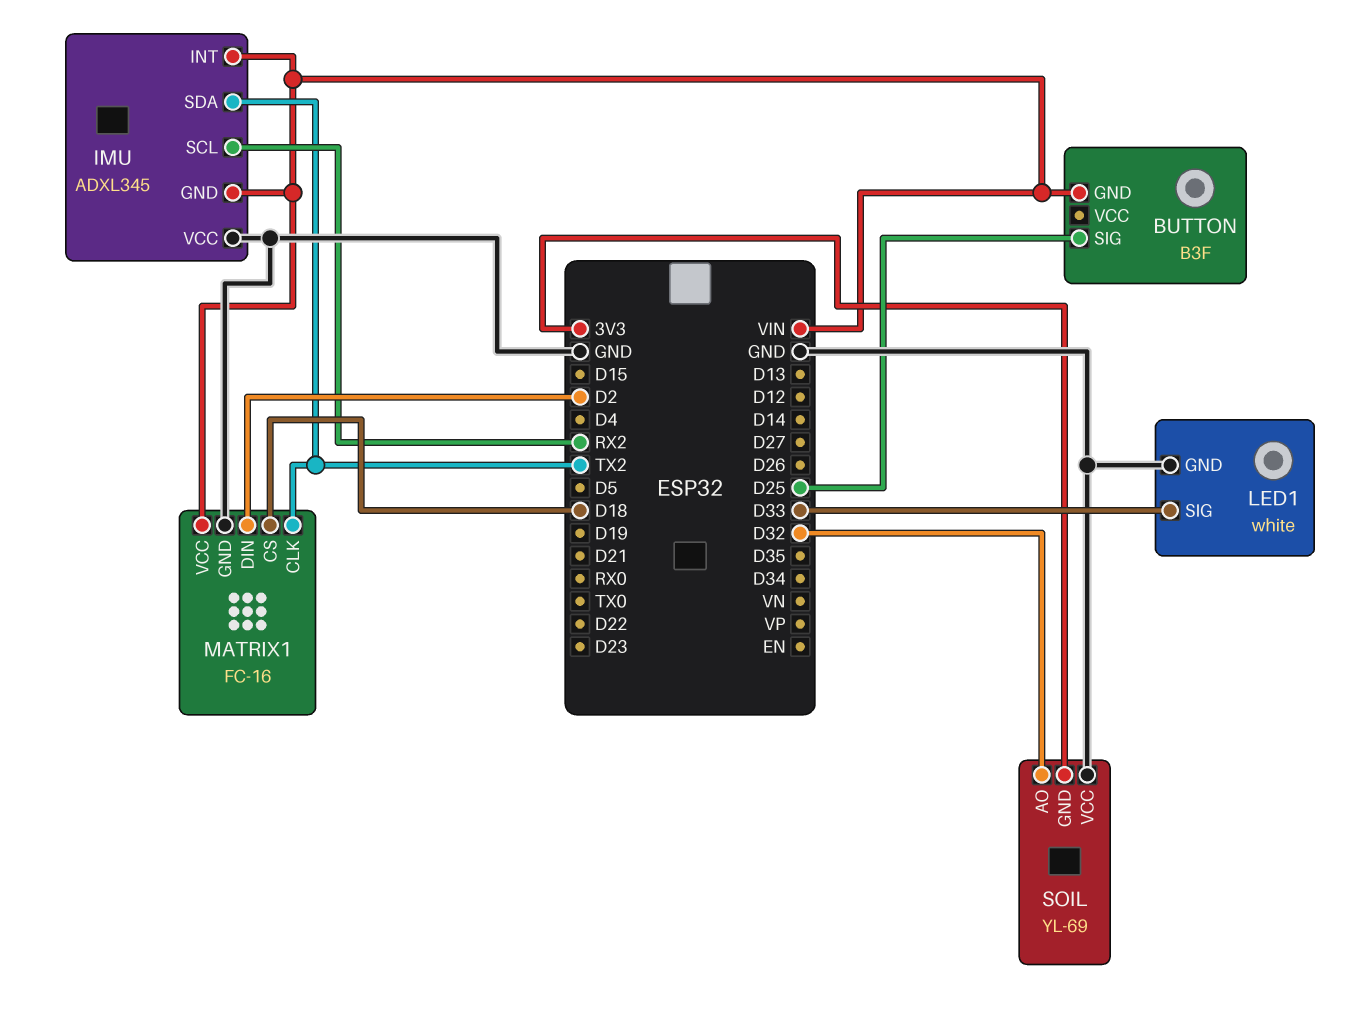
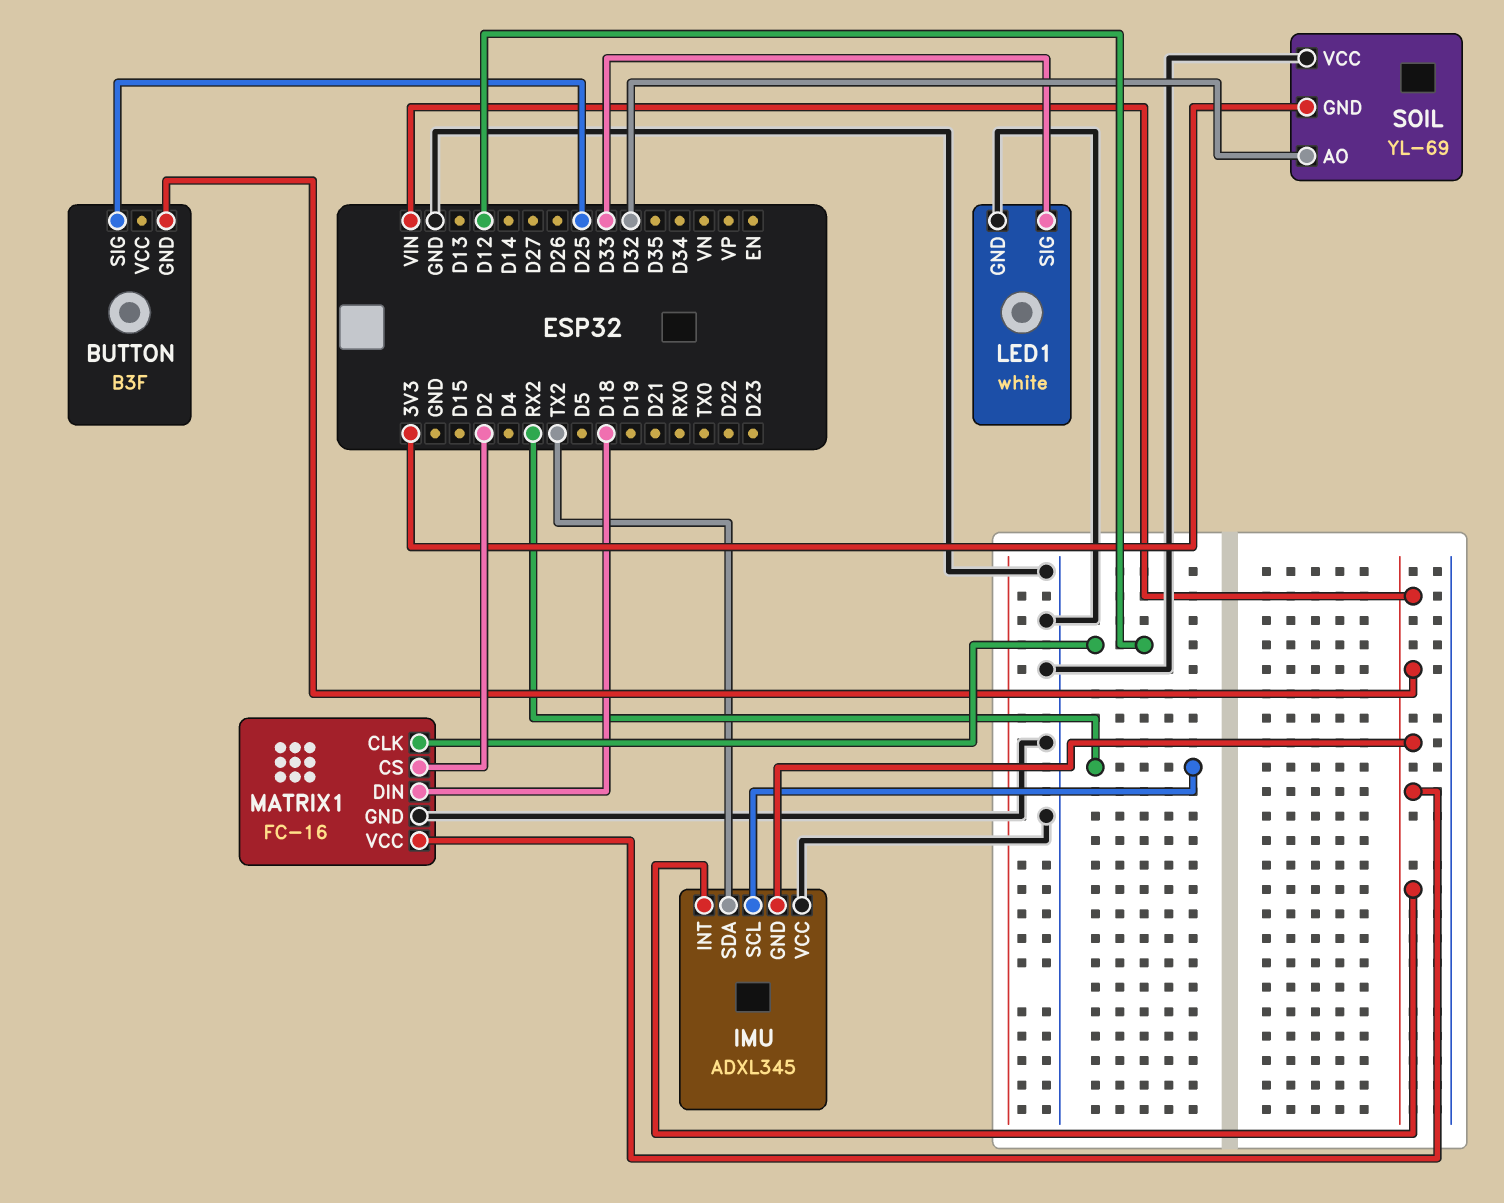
MATRIX1 pin CLK: TX2 -> D12
MATRIX1 pin CS: D18 -> D2
MATRIX1 pin DIN: D2 -> D18

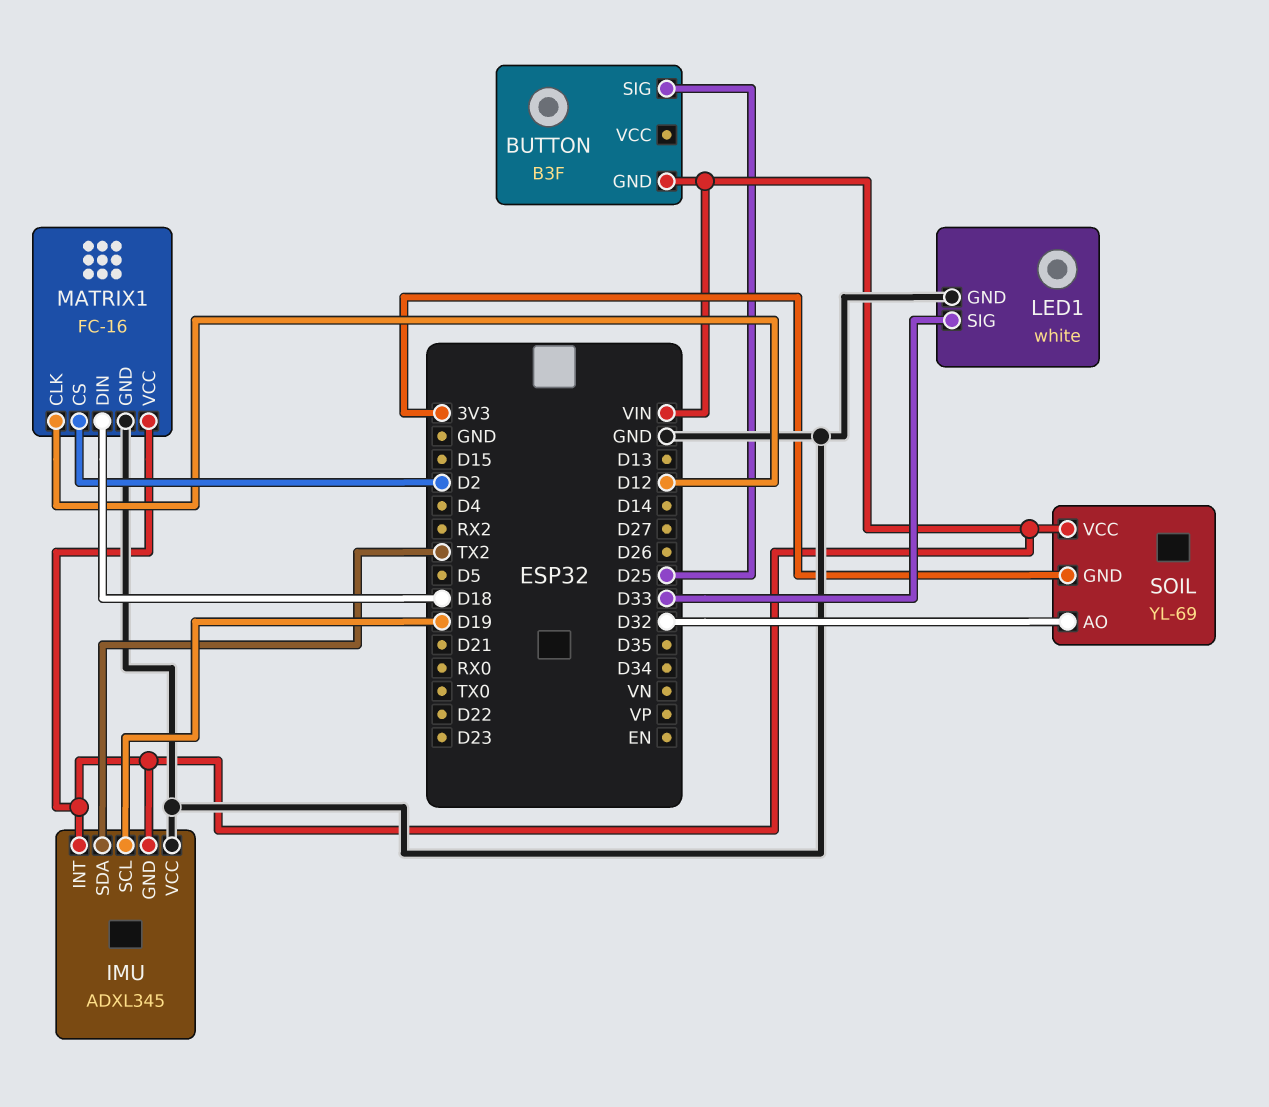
IMU pin SCL: RX2 -> D19
SOIL pin VCC: GND -> VIN

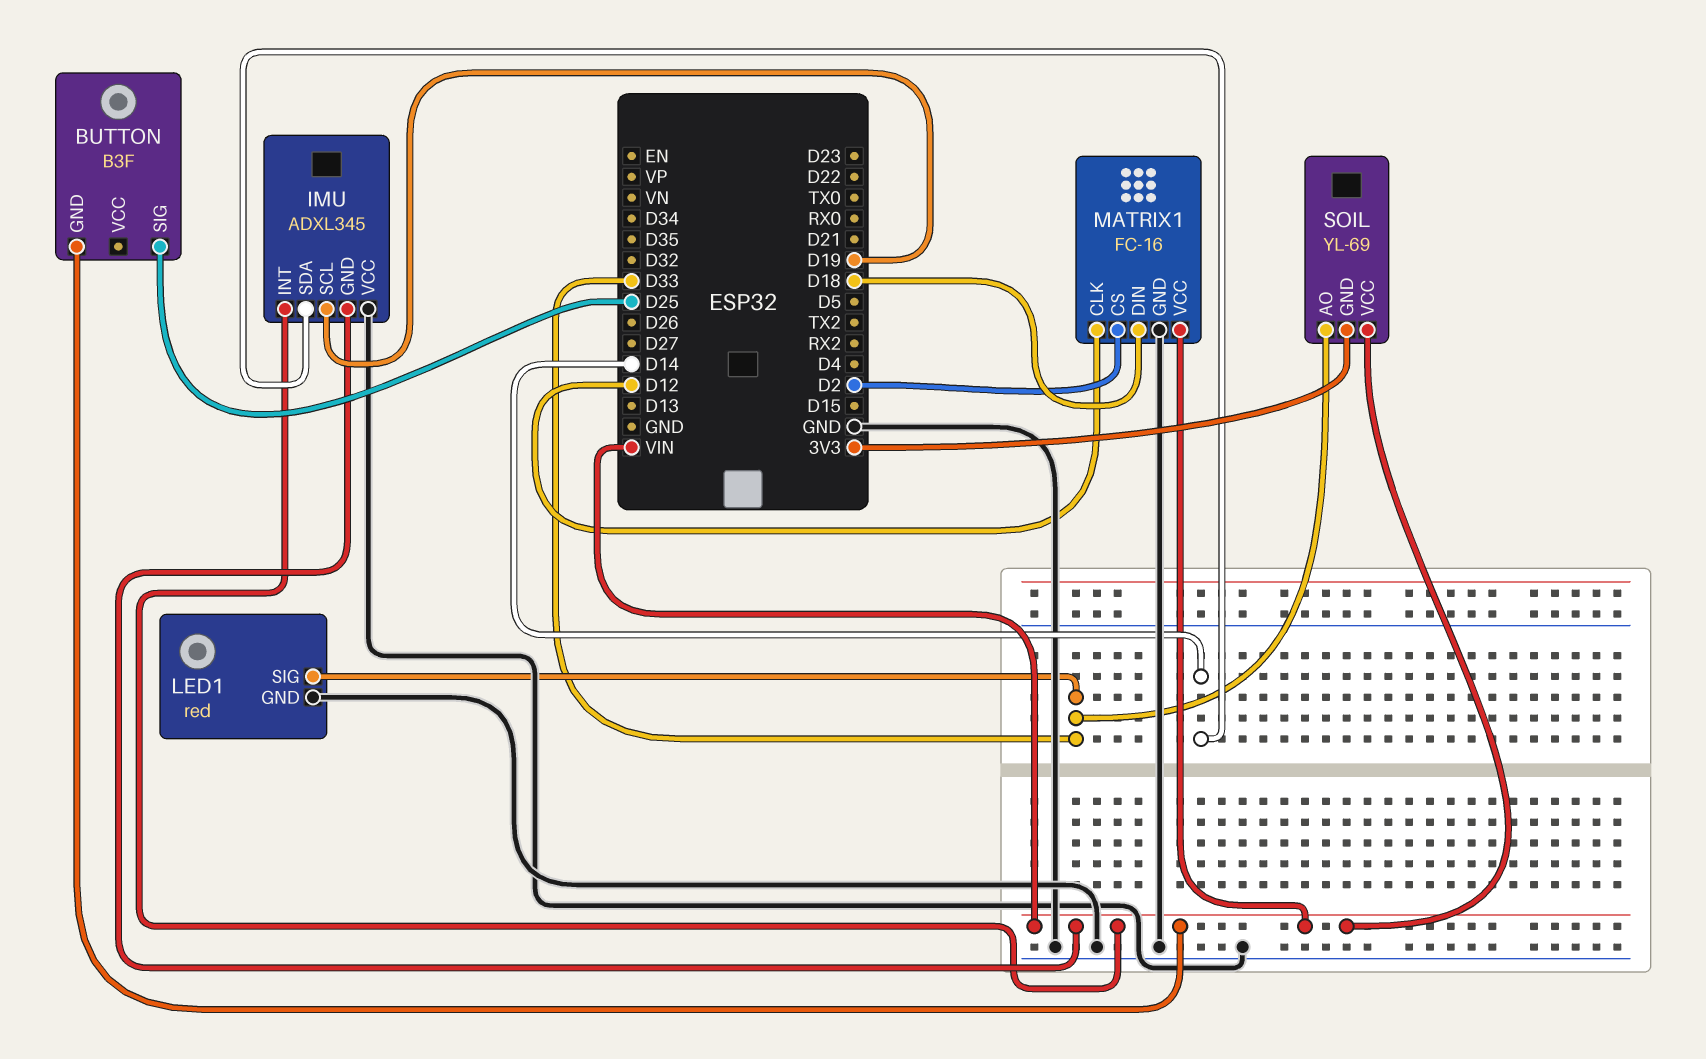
IMU pin SDA: TX2 -> D14
LED1: white -> red
SOIL pin AO: D32 -> D33

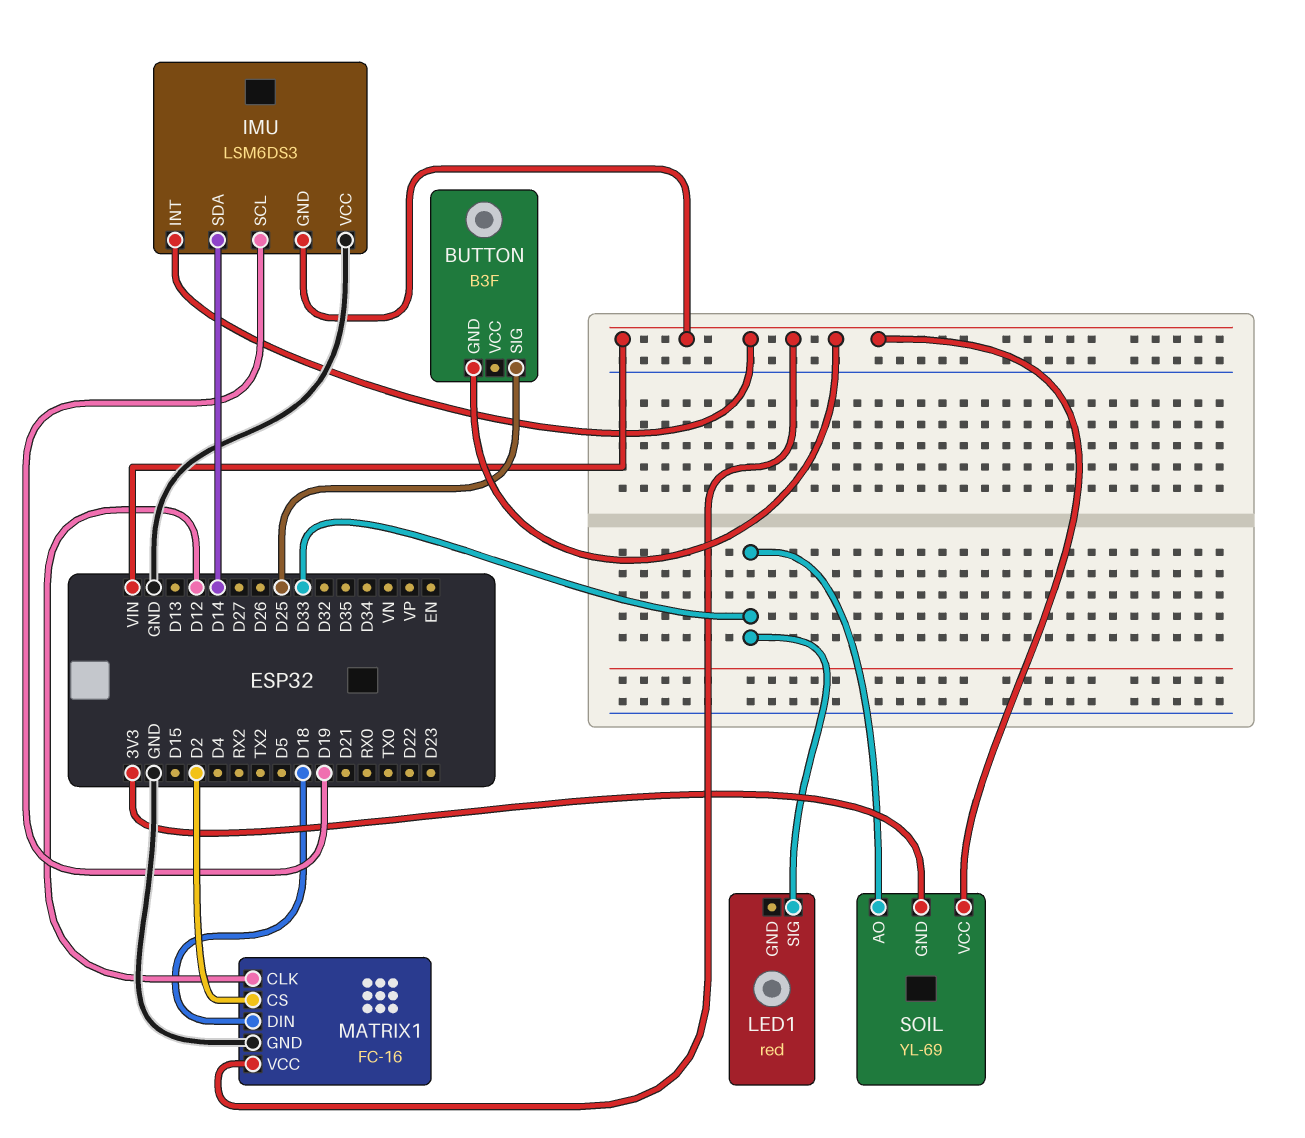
IMU: ADXL345 -> LSM6DS3
LED1 pin GND: GND -> none

